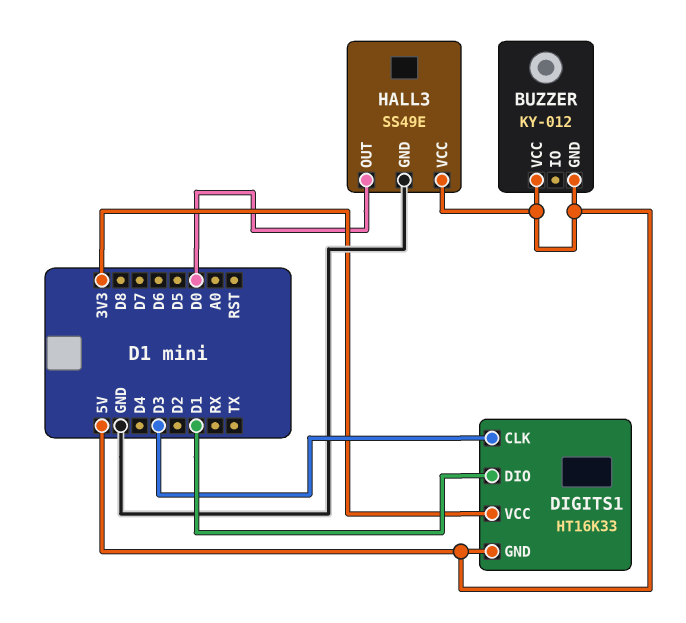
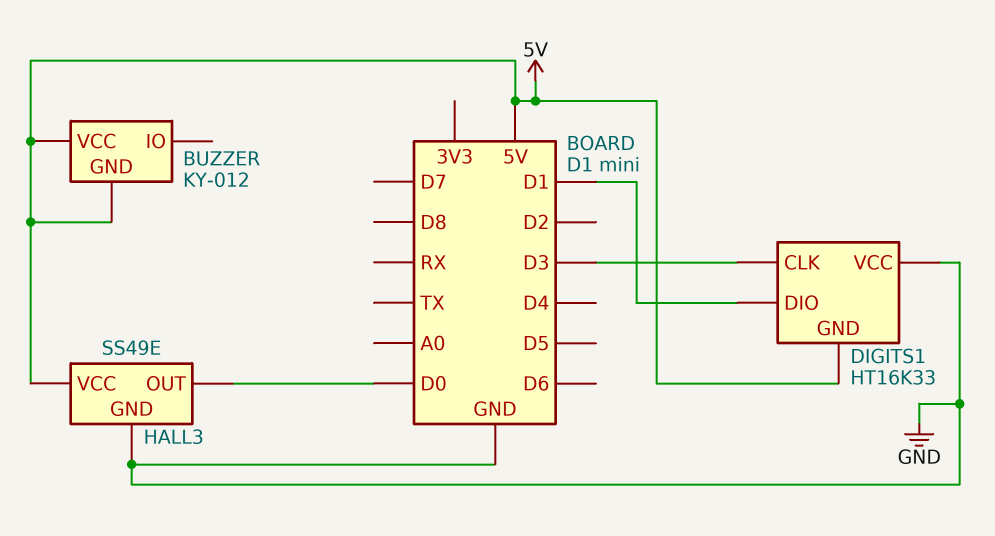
DIGITS1 pin VCC: 3V3 -> GND

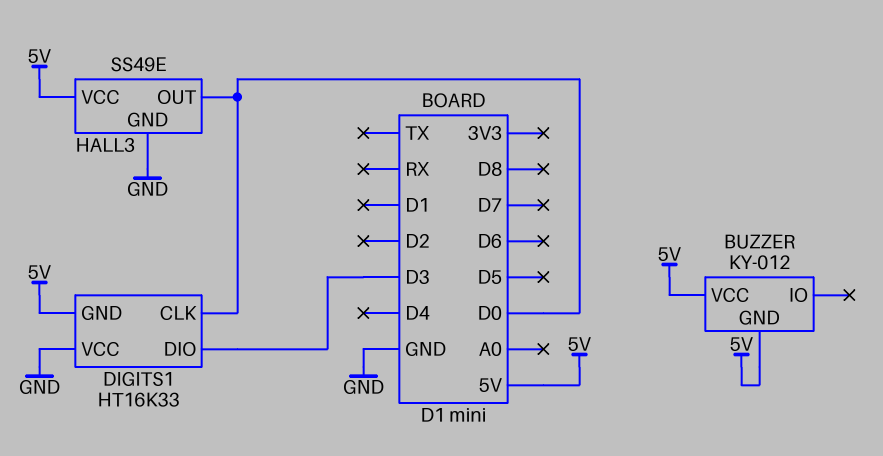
DIGITS1 pin CLK: D3 -> D0
DIGITS1 pin DIO: D1 -> D3

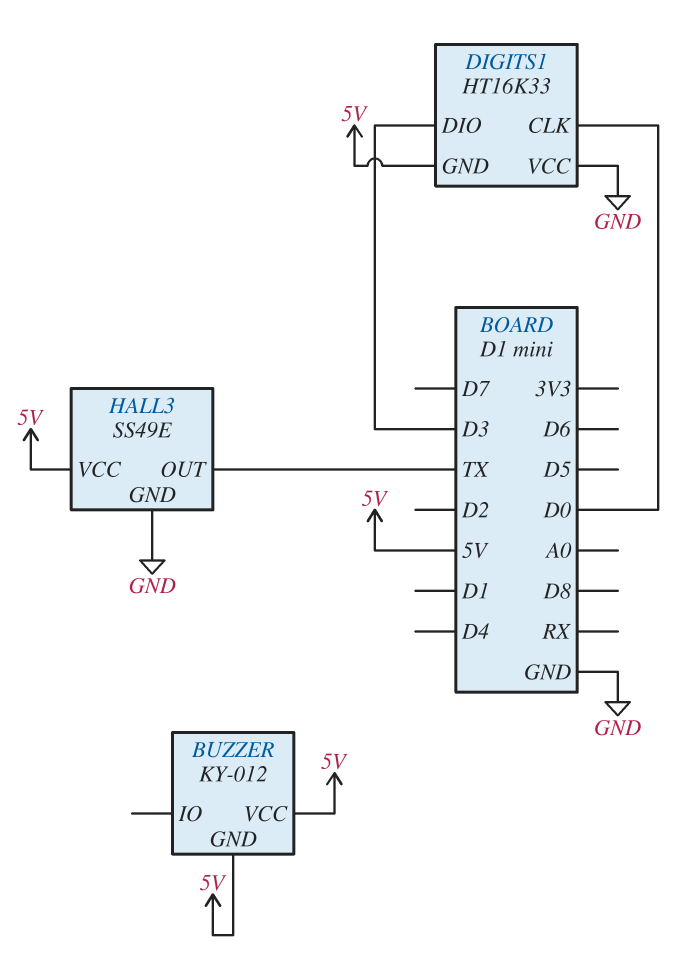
HALL3 pin OUT: D0 -> TX

